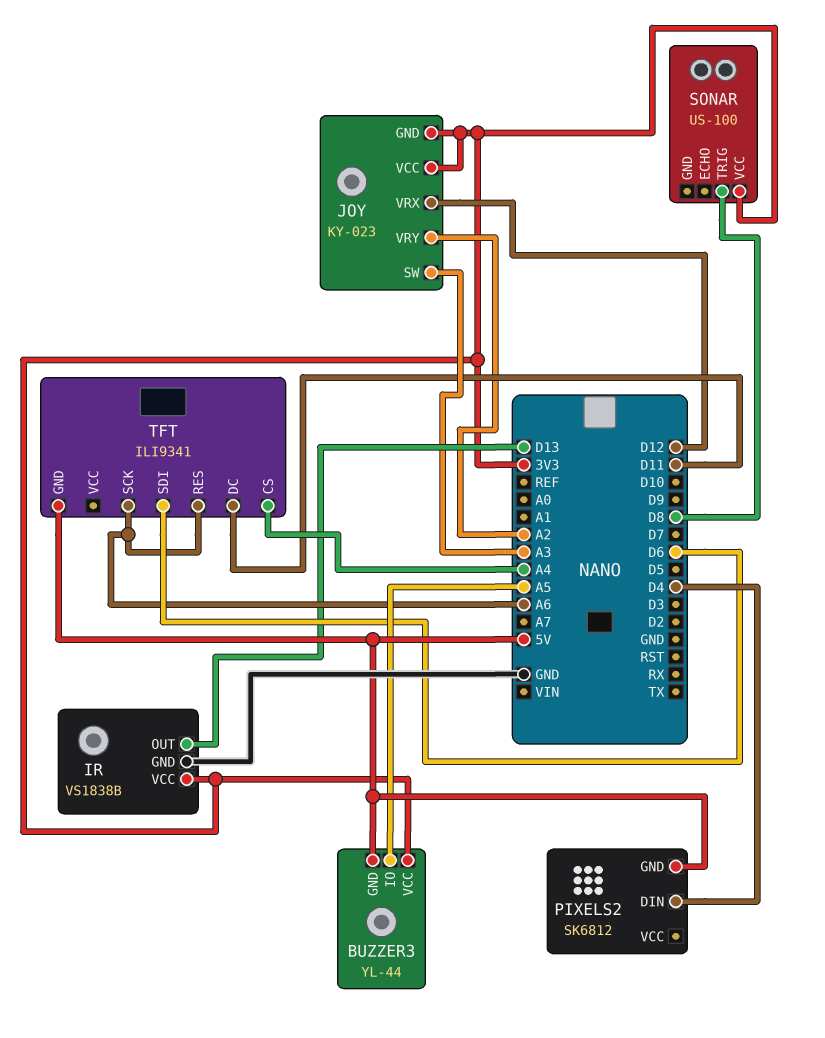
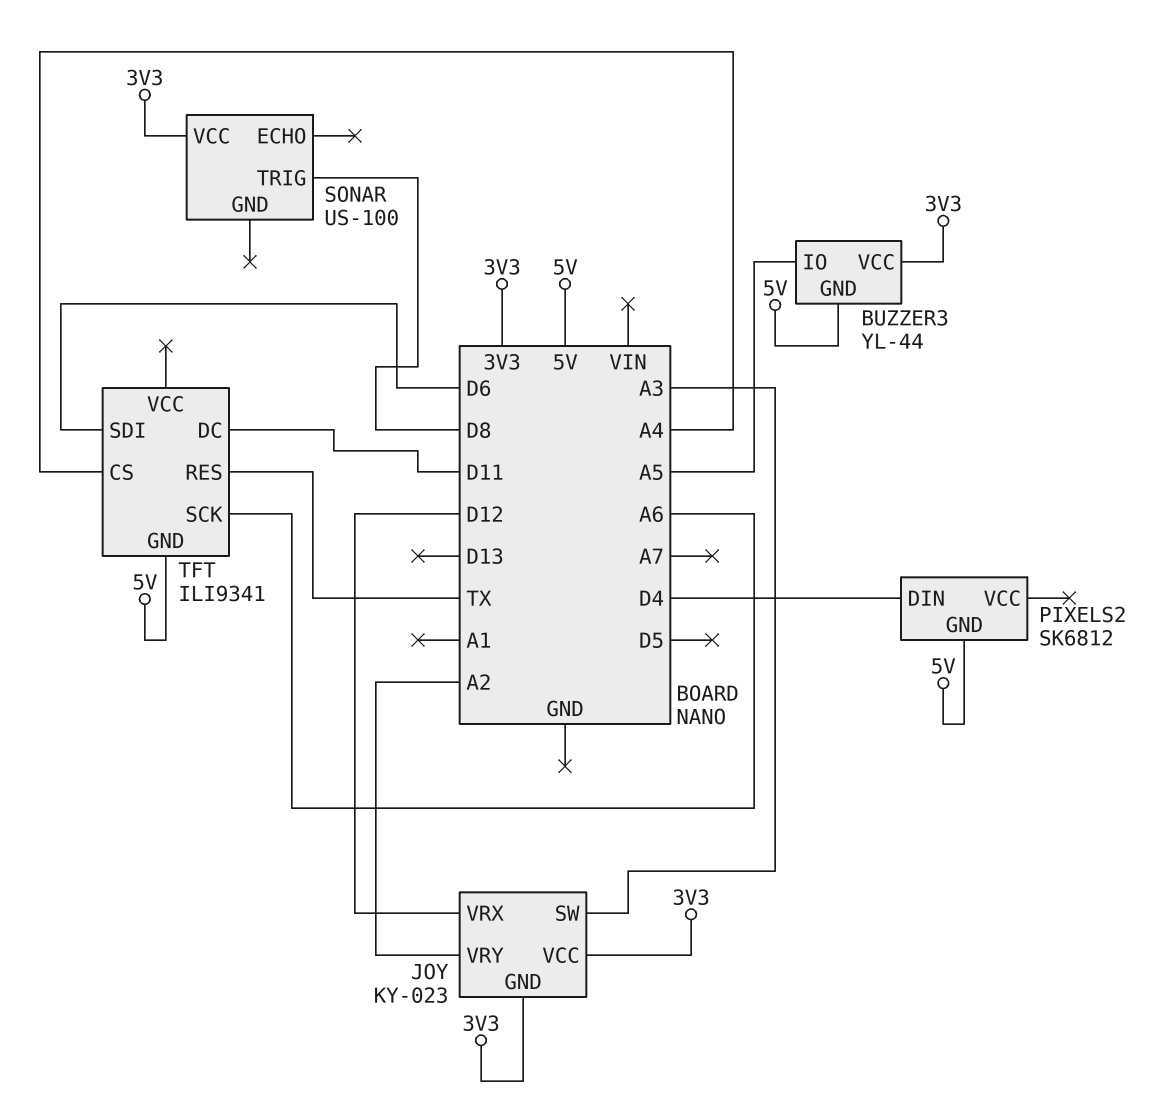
IR: VS1838B -> none
IR pin GND: GND -> none
IR pin OUT: D13 -> none
IR pin VCC: 3V3 -> none
TFT pin RES: A6 -> TX

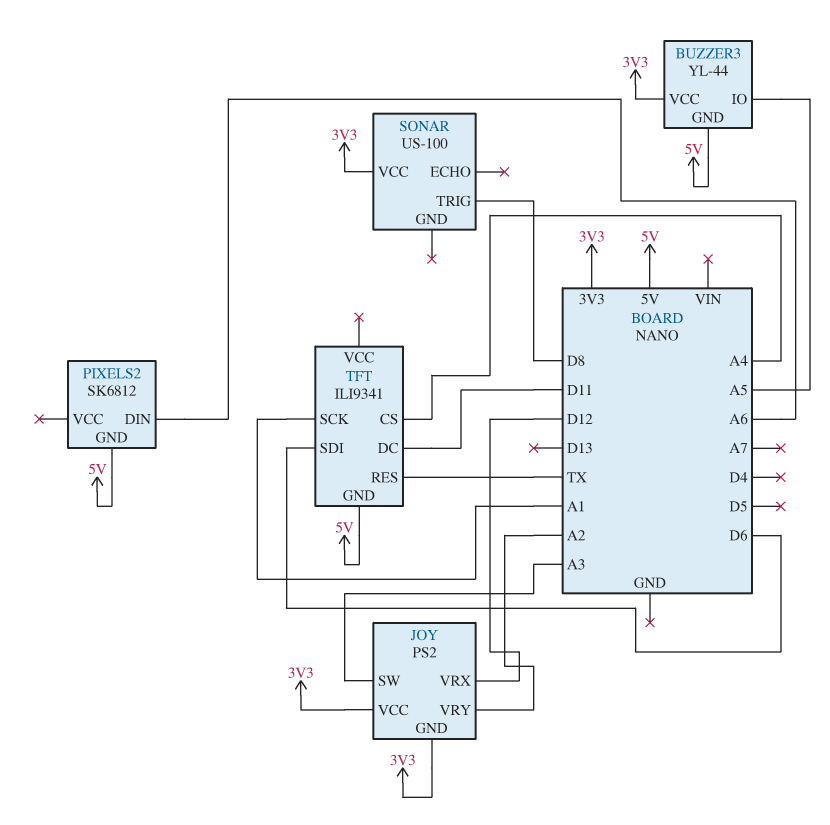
JOY: KY-023 -> PS2
PIXELS2 pin DIN: D4 -> A6
TFT pin SCK: A6 -> A1

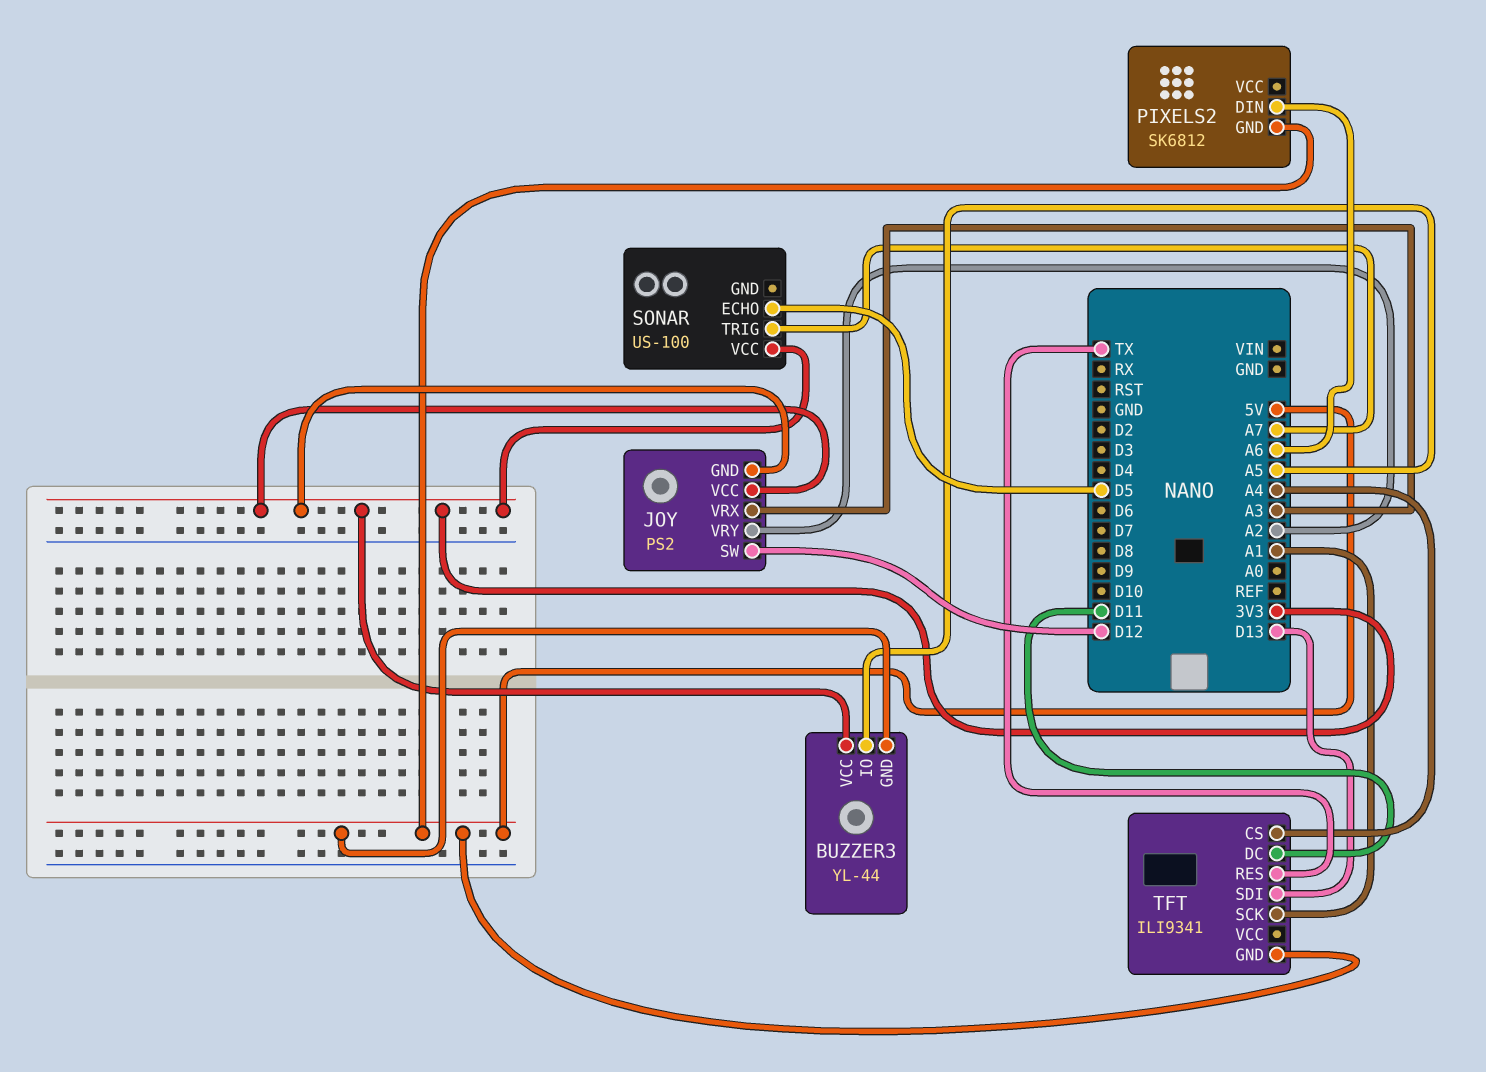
JOY pin SW: A3 -> D12
JOY pin VRX: D12 -> A3
SONAR pin ECHO: none -> D5
SONAR pin TRIG: D8 -> A7
TFT pin SDI: D6 -> D13

